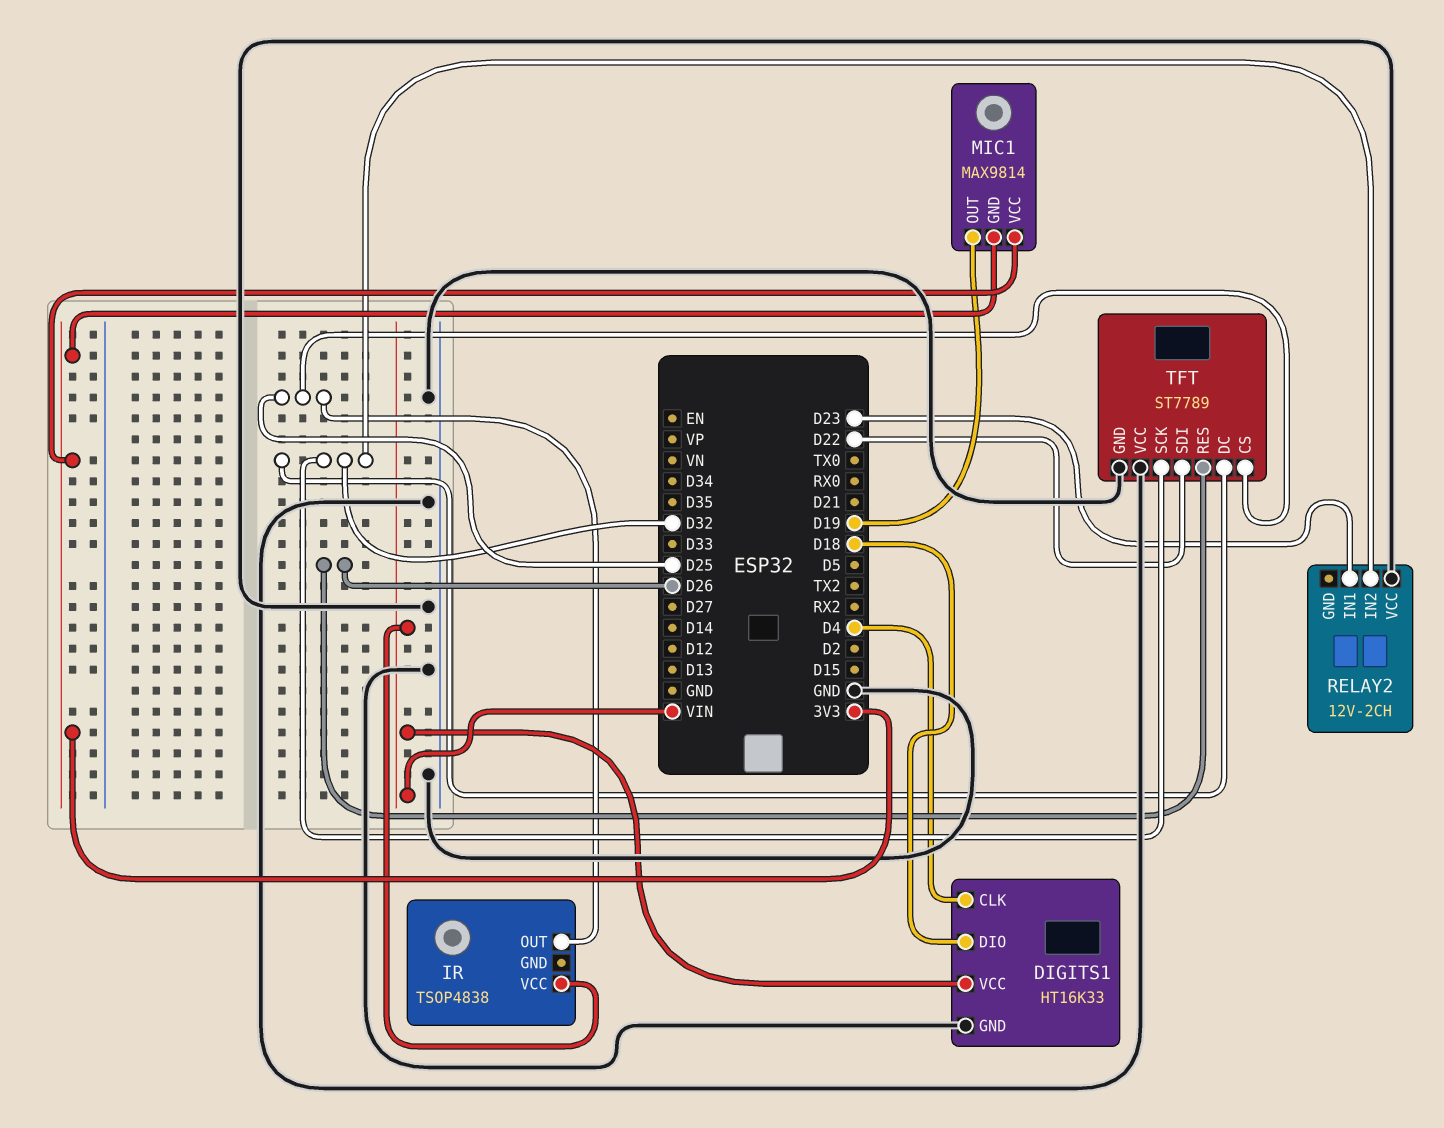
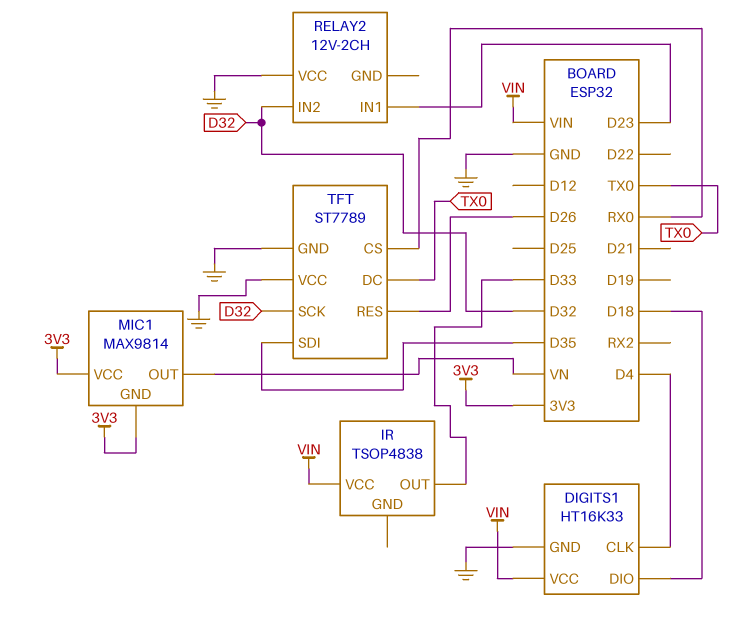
IR pin OUT: D25 -> D33
MIC1 pin OUT: D19 -> VN
TFT pin CS: D25 -> RX0
TFT pin DC: D32 -> TX0
TFT pin SDI: D22 -> D35

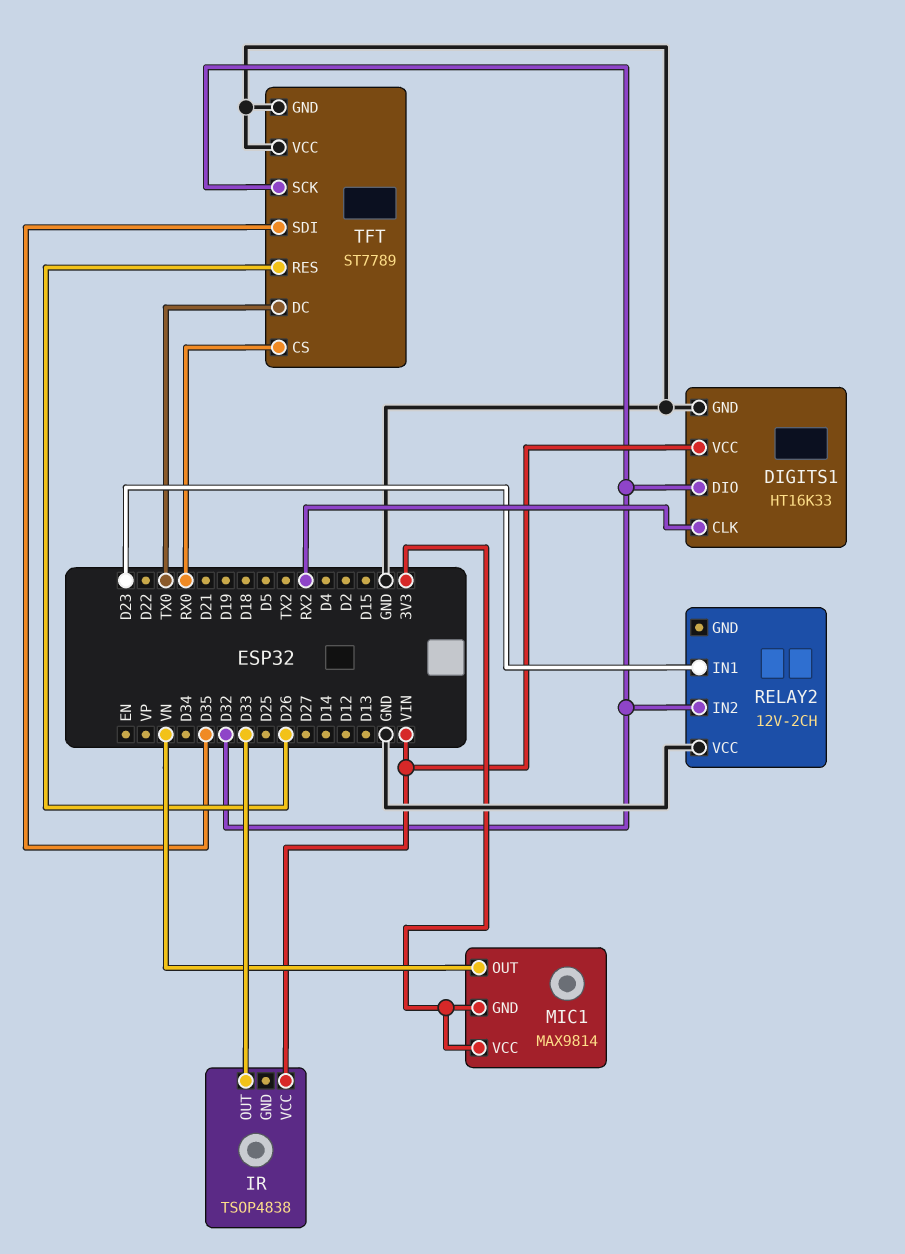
DIGITS1 pin CLK: D4 -> RX2
DIGITS1 pin DIO: D18 -> D32

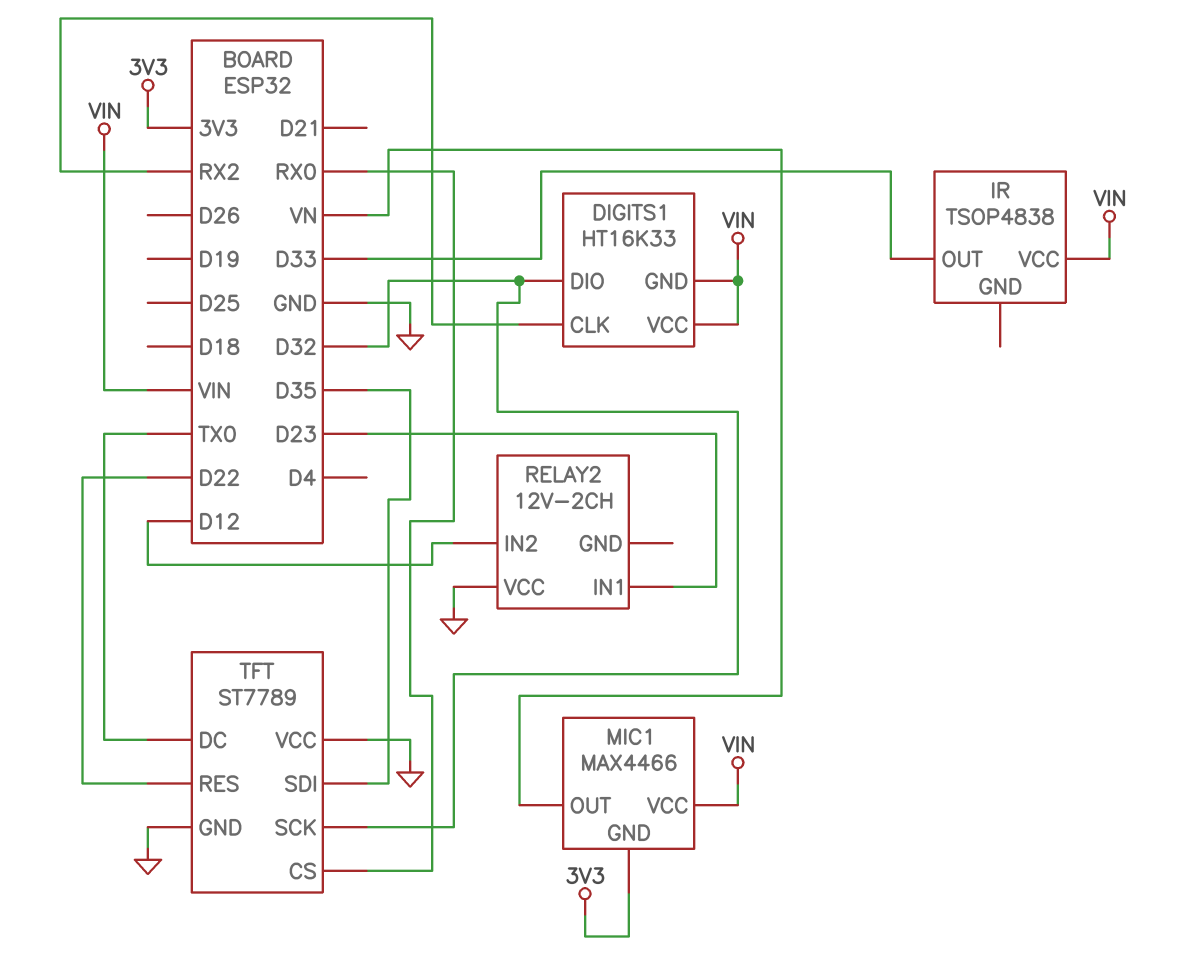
DIGITS1 pin GND: GND -> VIN
MIC1: MAX9814 -> MAX4466
MIC1 pin VCC: 3V3 -> VIN
RELAY2 pin IN2: D32 -> D12
TFT pin RES: D26 -> D22

